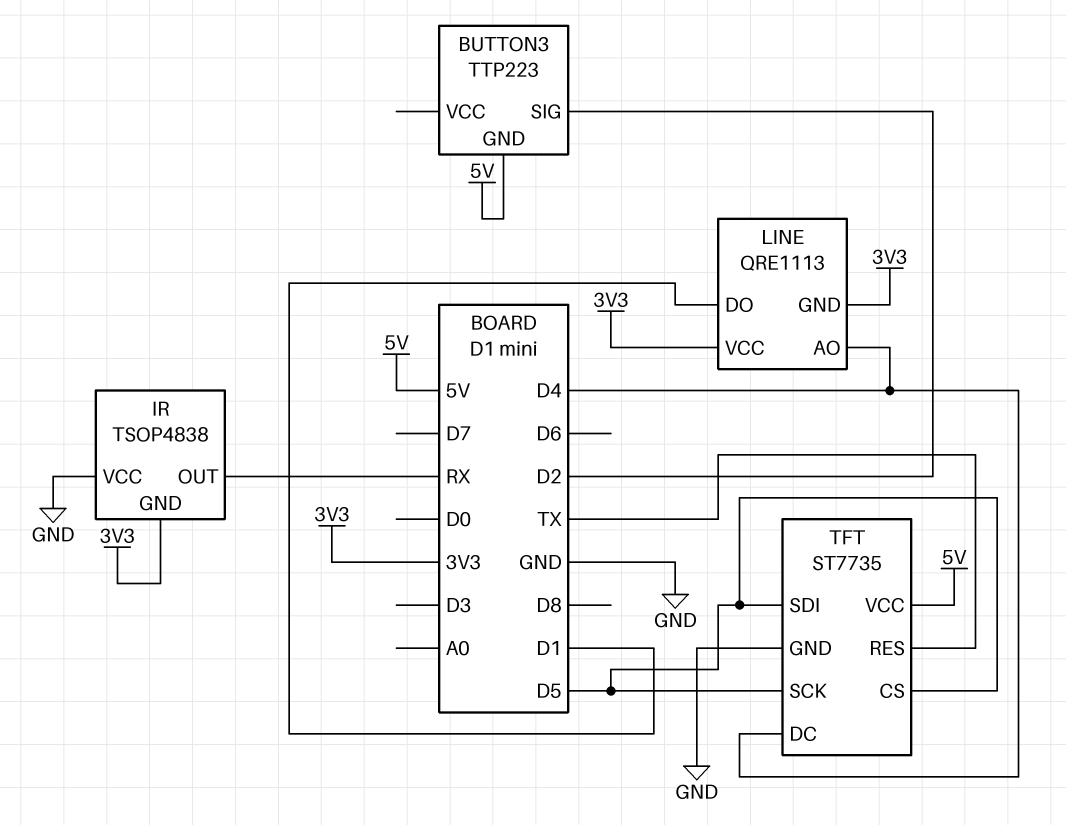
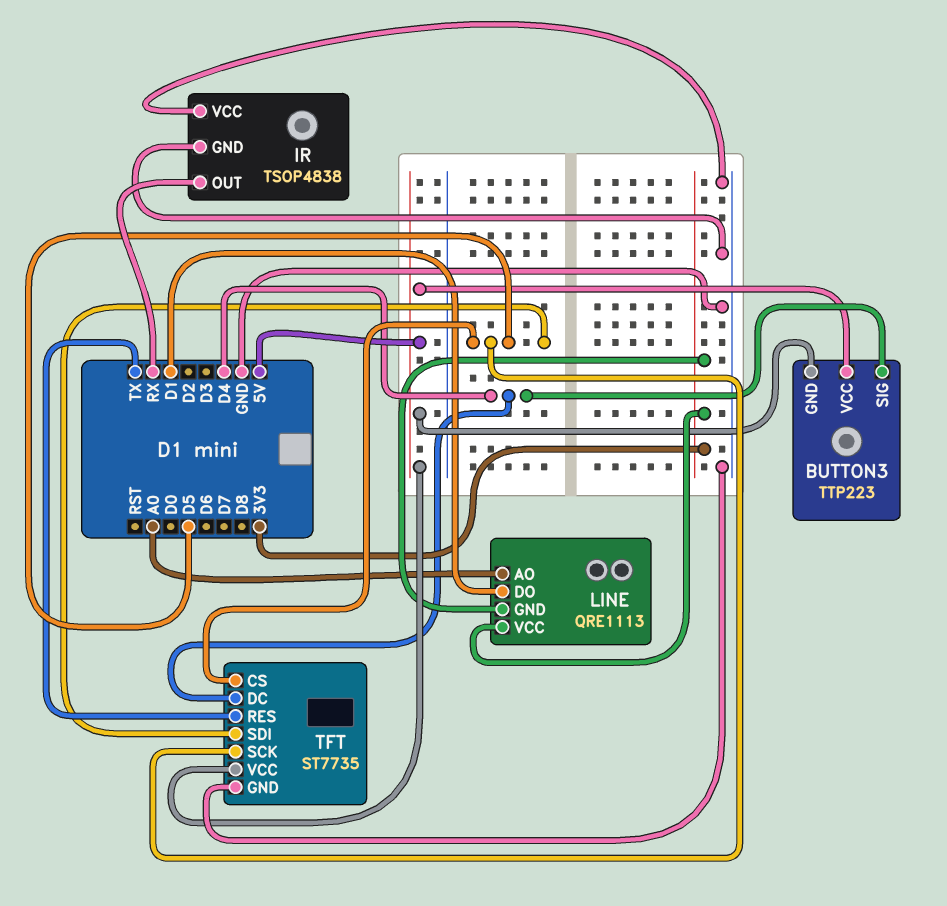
BUTTON3 pin SIG: D2 -> D4
BUTTON3 pin VCC: none -> 5V
IR pin GND: 3V3 -> GND
LINE pin AO: D4 -> A0

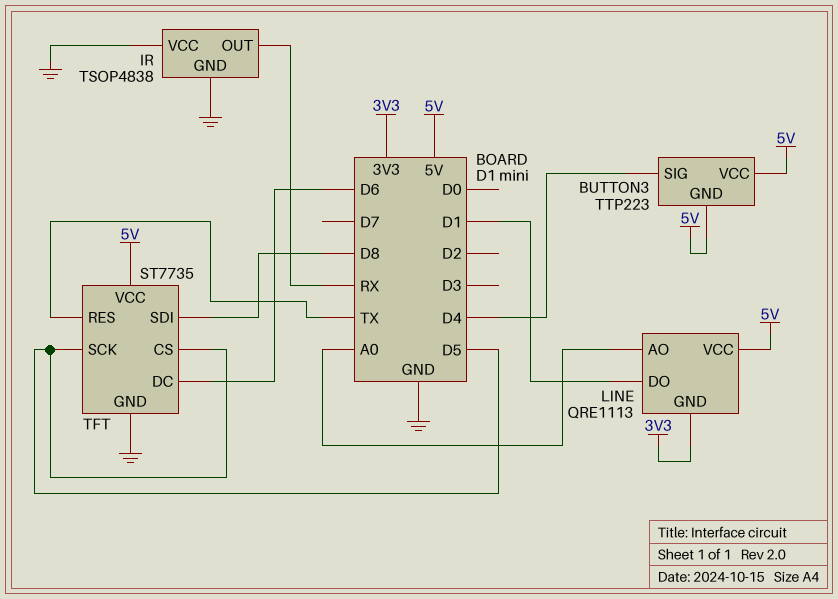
LINE pin VCC: 3V3 -> 5V
TFT pin DC: D4 -> D6
TFT pin SDI: D5 -> D8

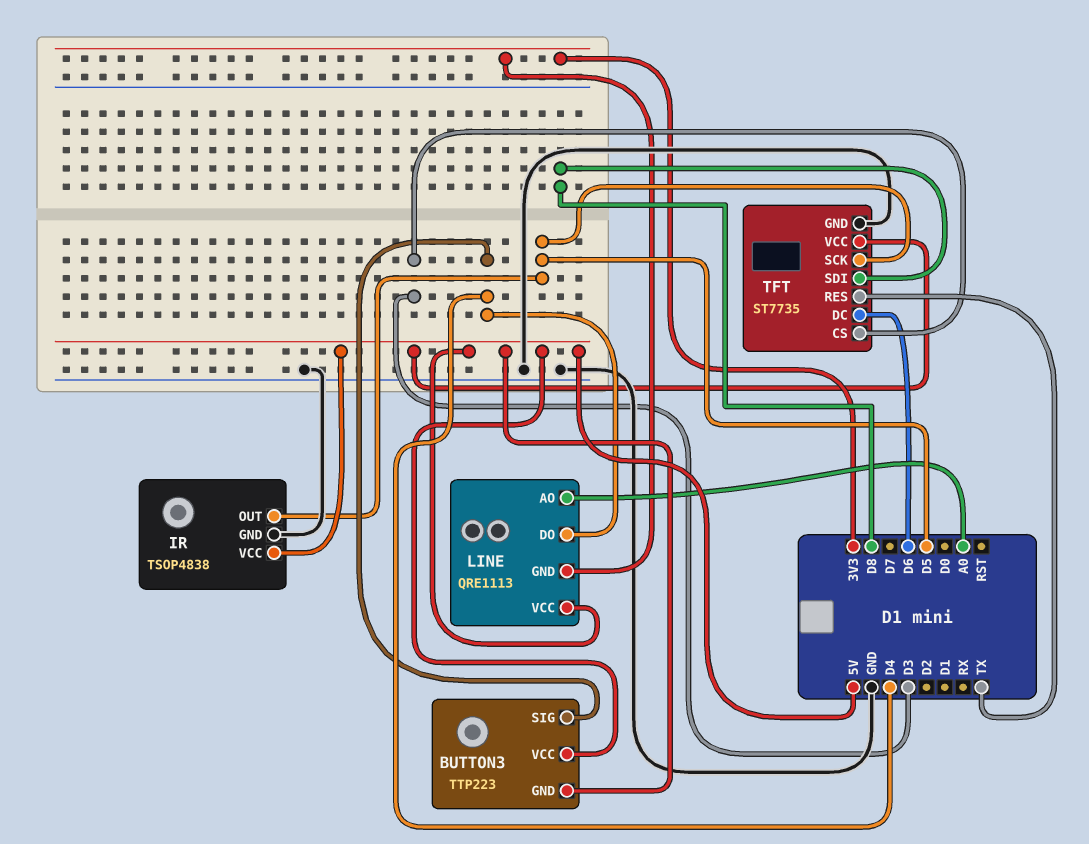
IR pin OUT: RX -> D5
IR pin VCC: GND -> 5V
LINE pin DO: D1 -> D4
TFT pin CS: D5 -> D3

